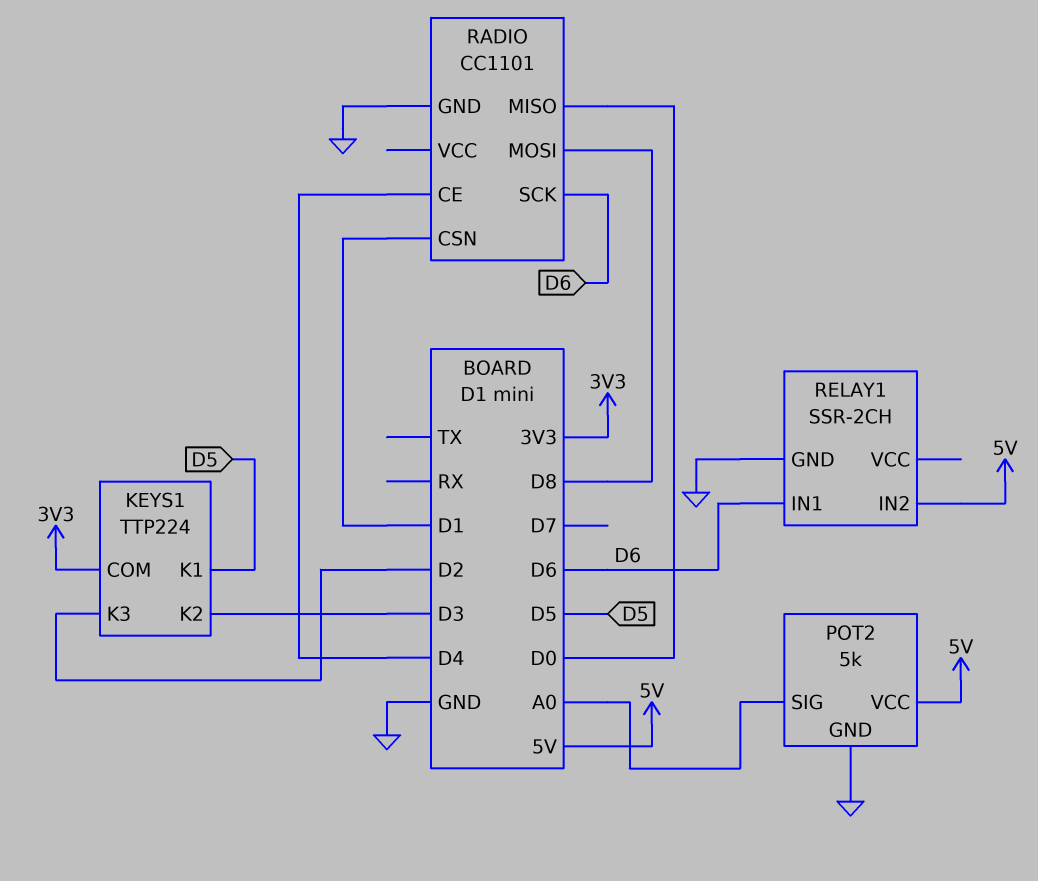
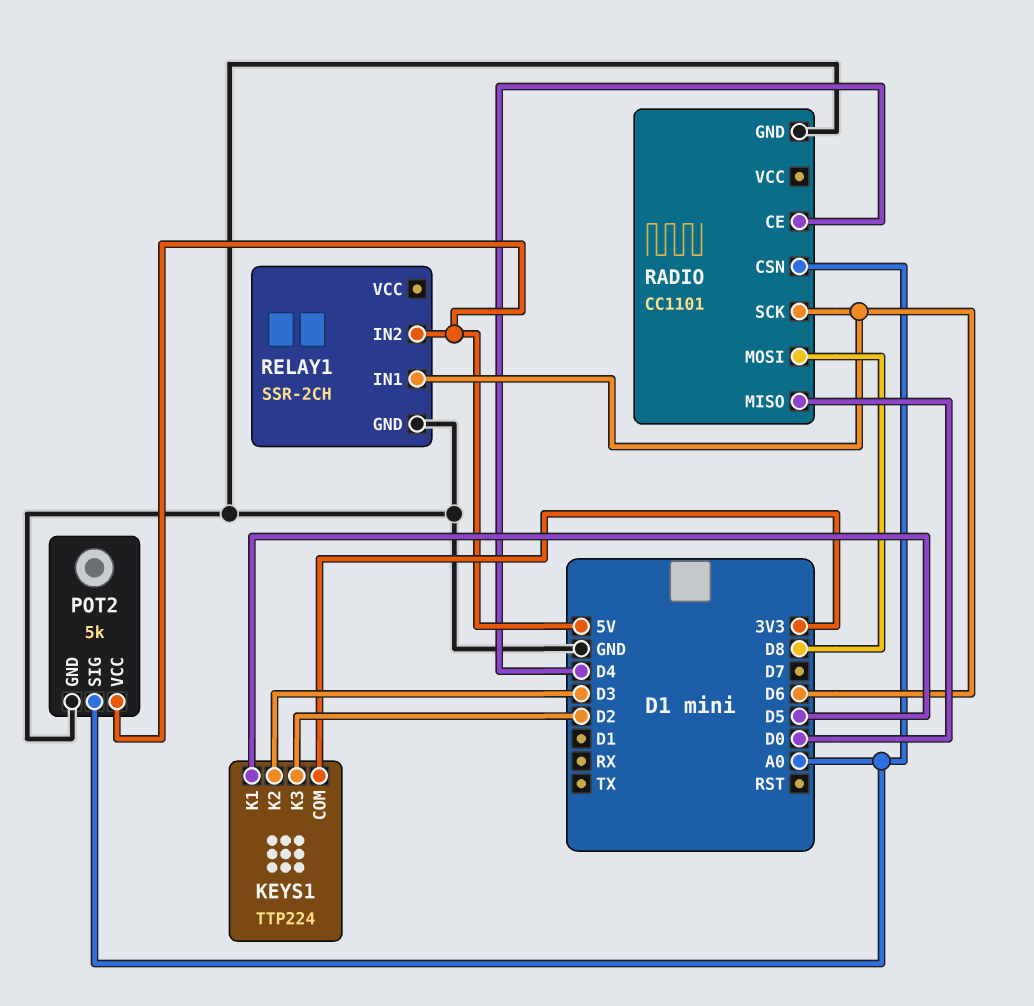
RADIO pin CSN: D1 -> A0

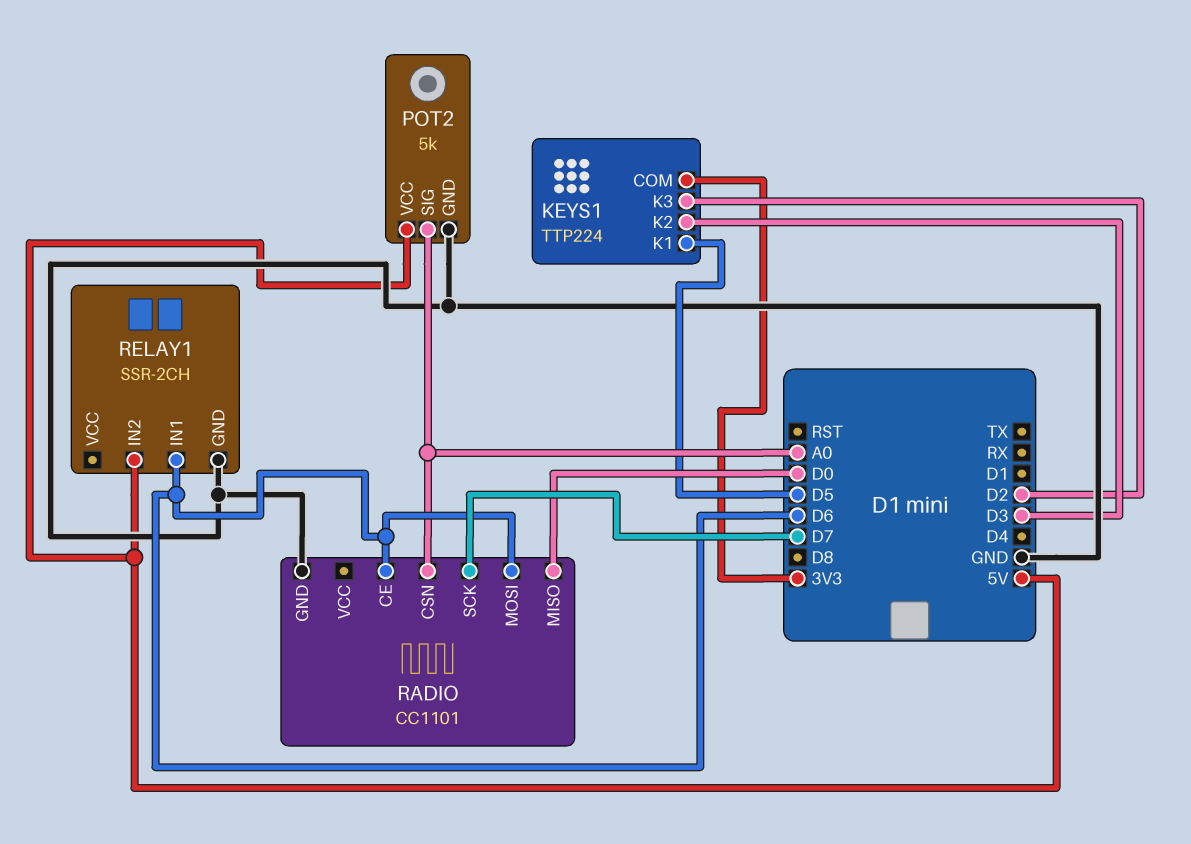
RADIO pin CE: D4 -> D6
RADIO pin MOSI: D8 -> D6
RADIO pin SCK: D6 -> D7

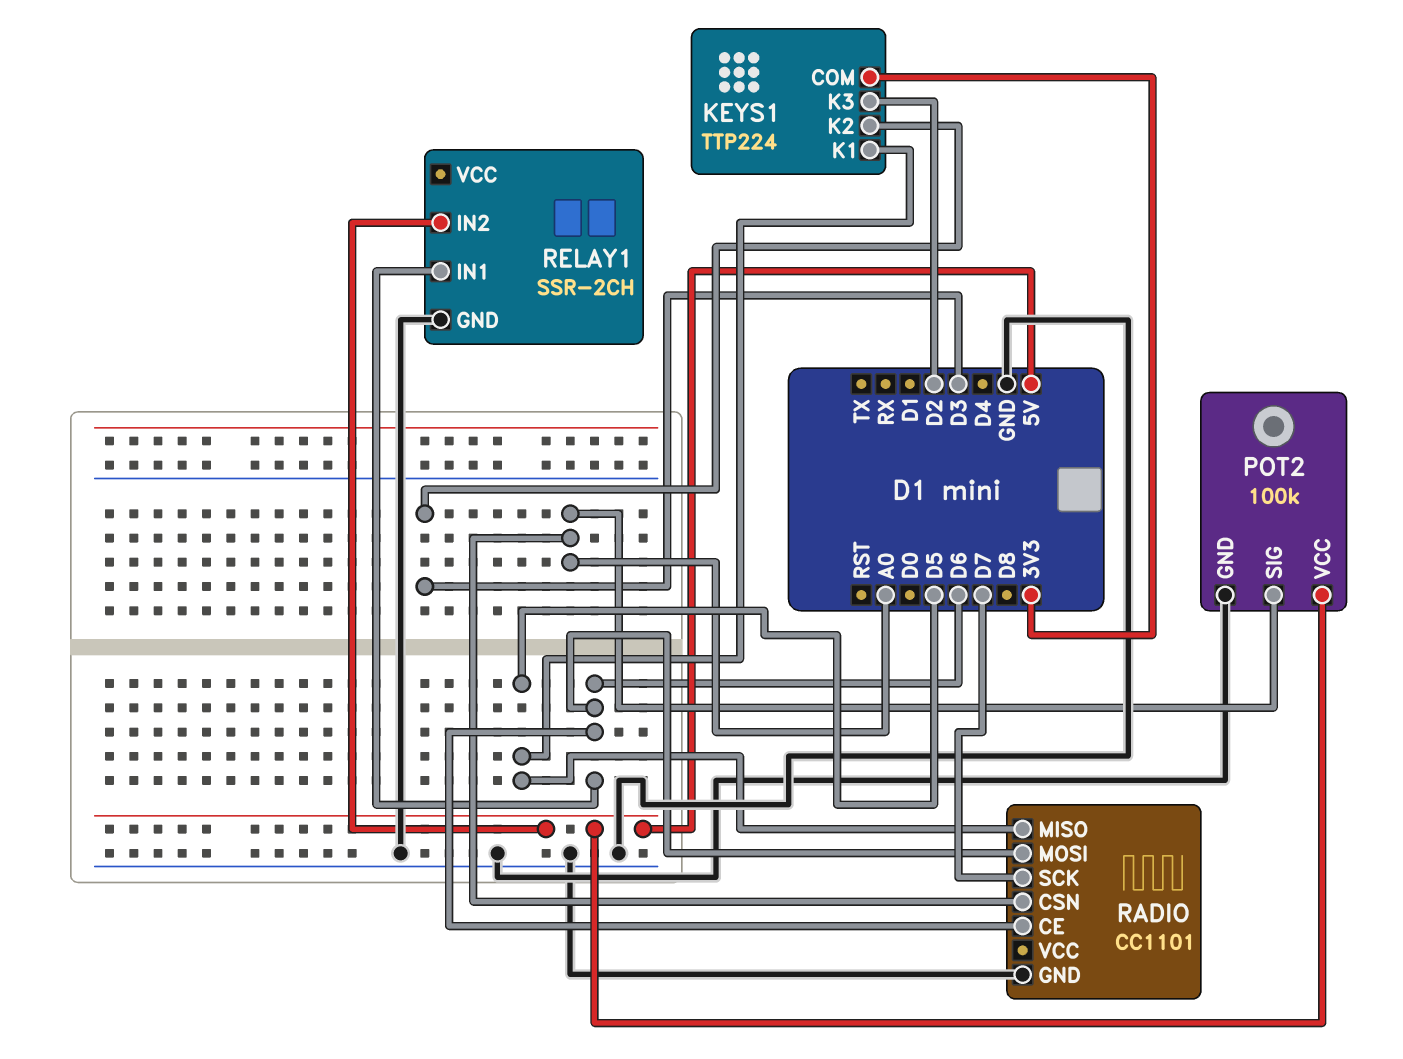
POT2: 5k -> 100k
RADIO pin MISO: D0 -> D5

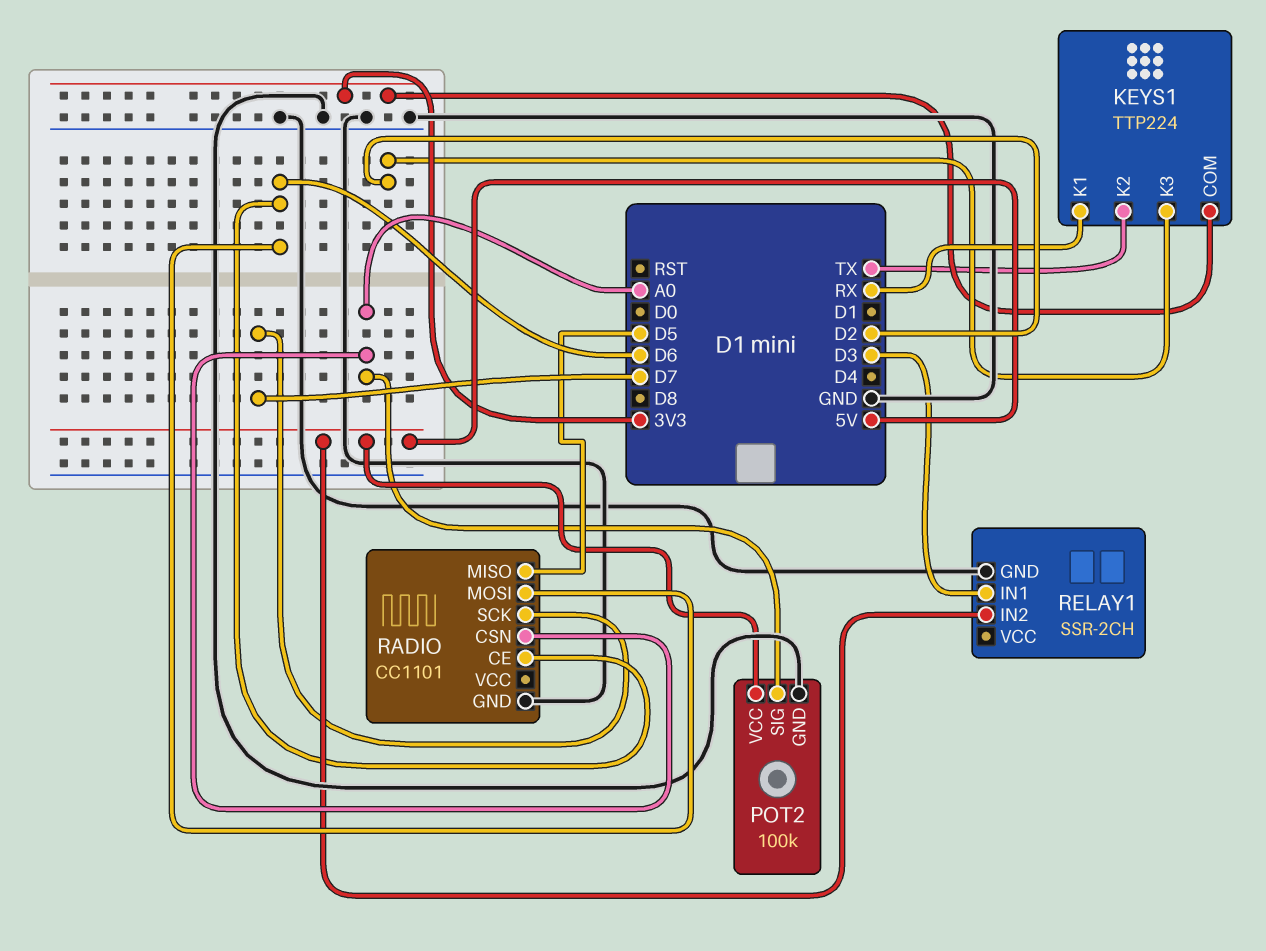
KEYS1 pin K1: D5 -> RX
KEYS1 pin K2: D3 -> TX
RELAY1 pin IN1: D6 -> D3

